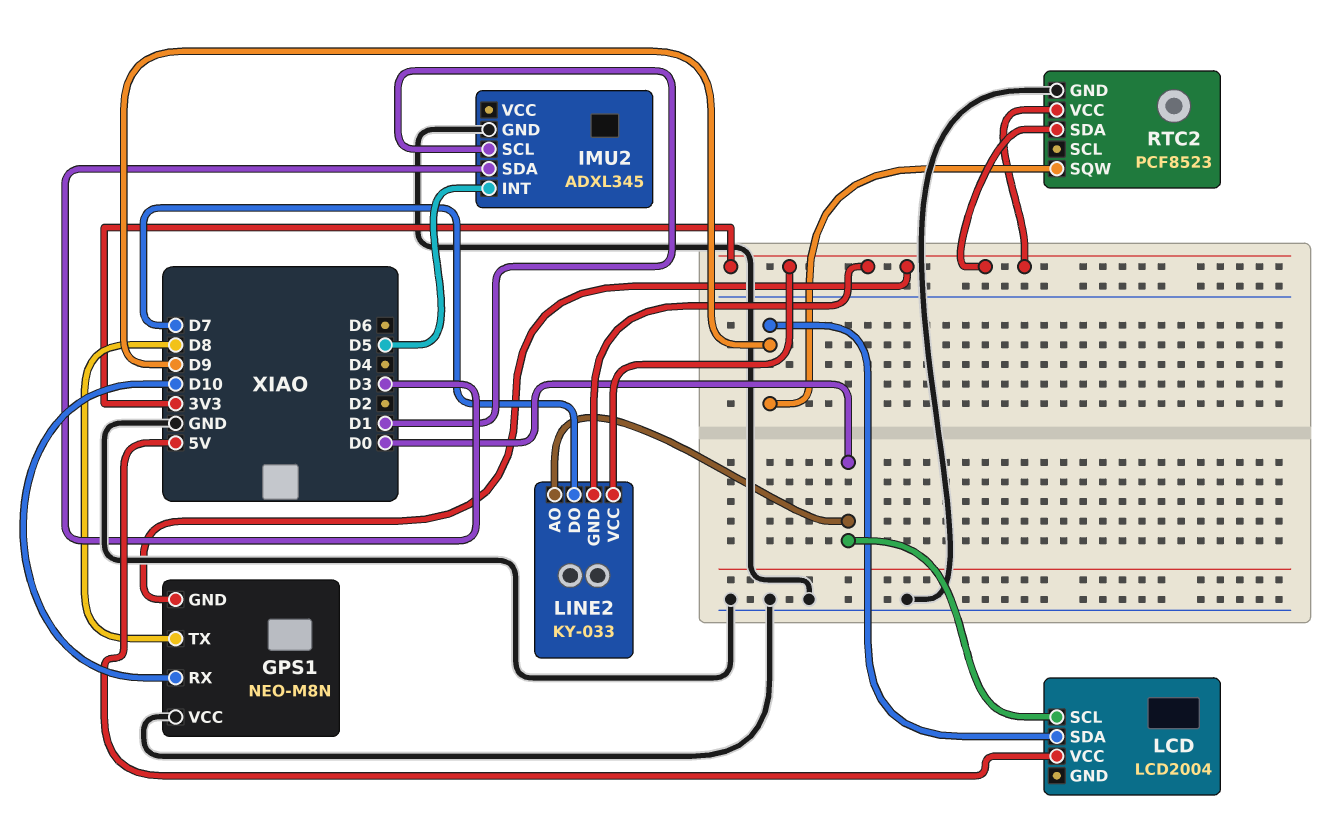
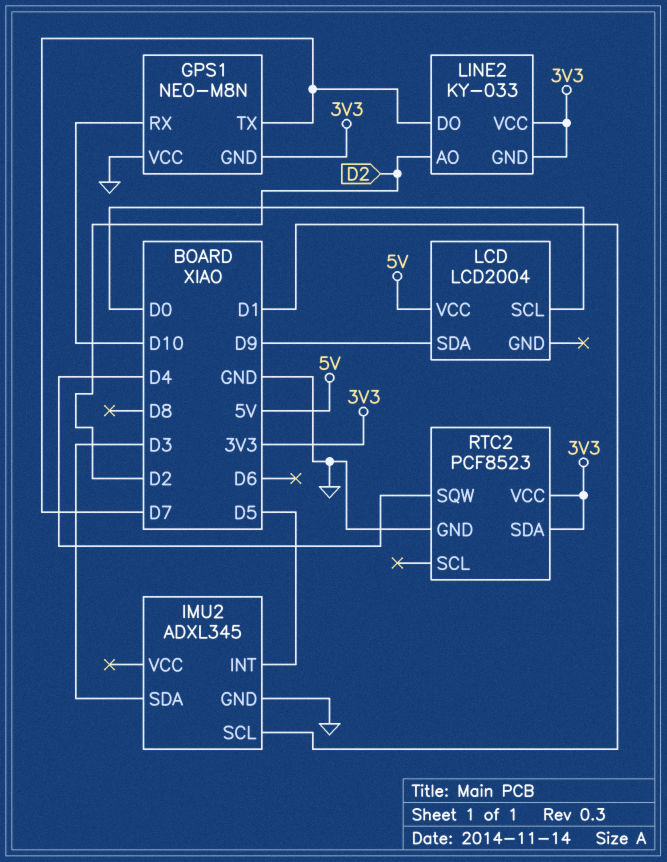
GPS1 pin TX: D8 -> D7
LINE2 pin AO: D0 -> D2
RTC2 pin SQW: D9 -> D4

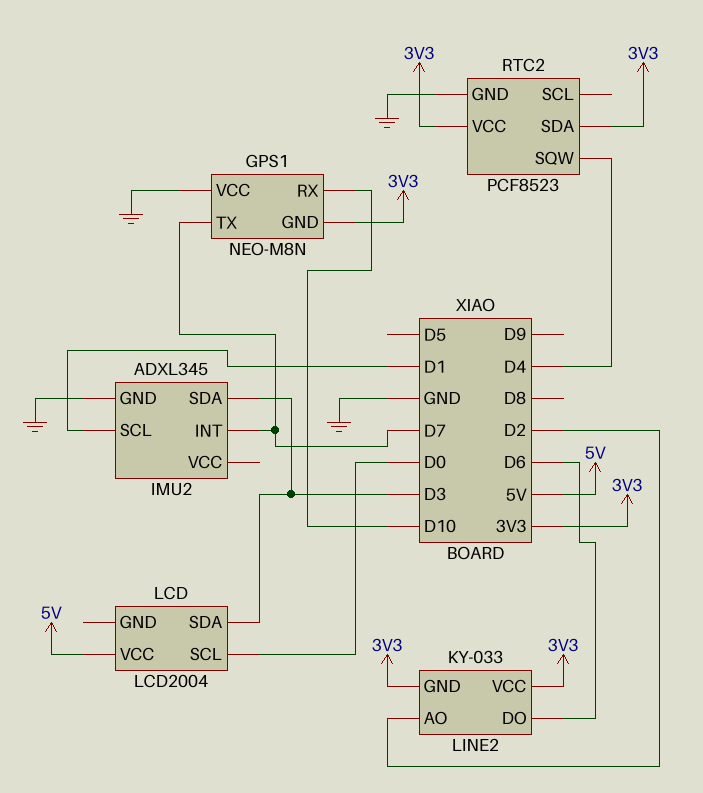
IMU2 pin INT: D5 -> D7
LCD pin SDA: D9 -> D3
LINE2 pin DO: D7 -> D6

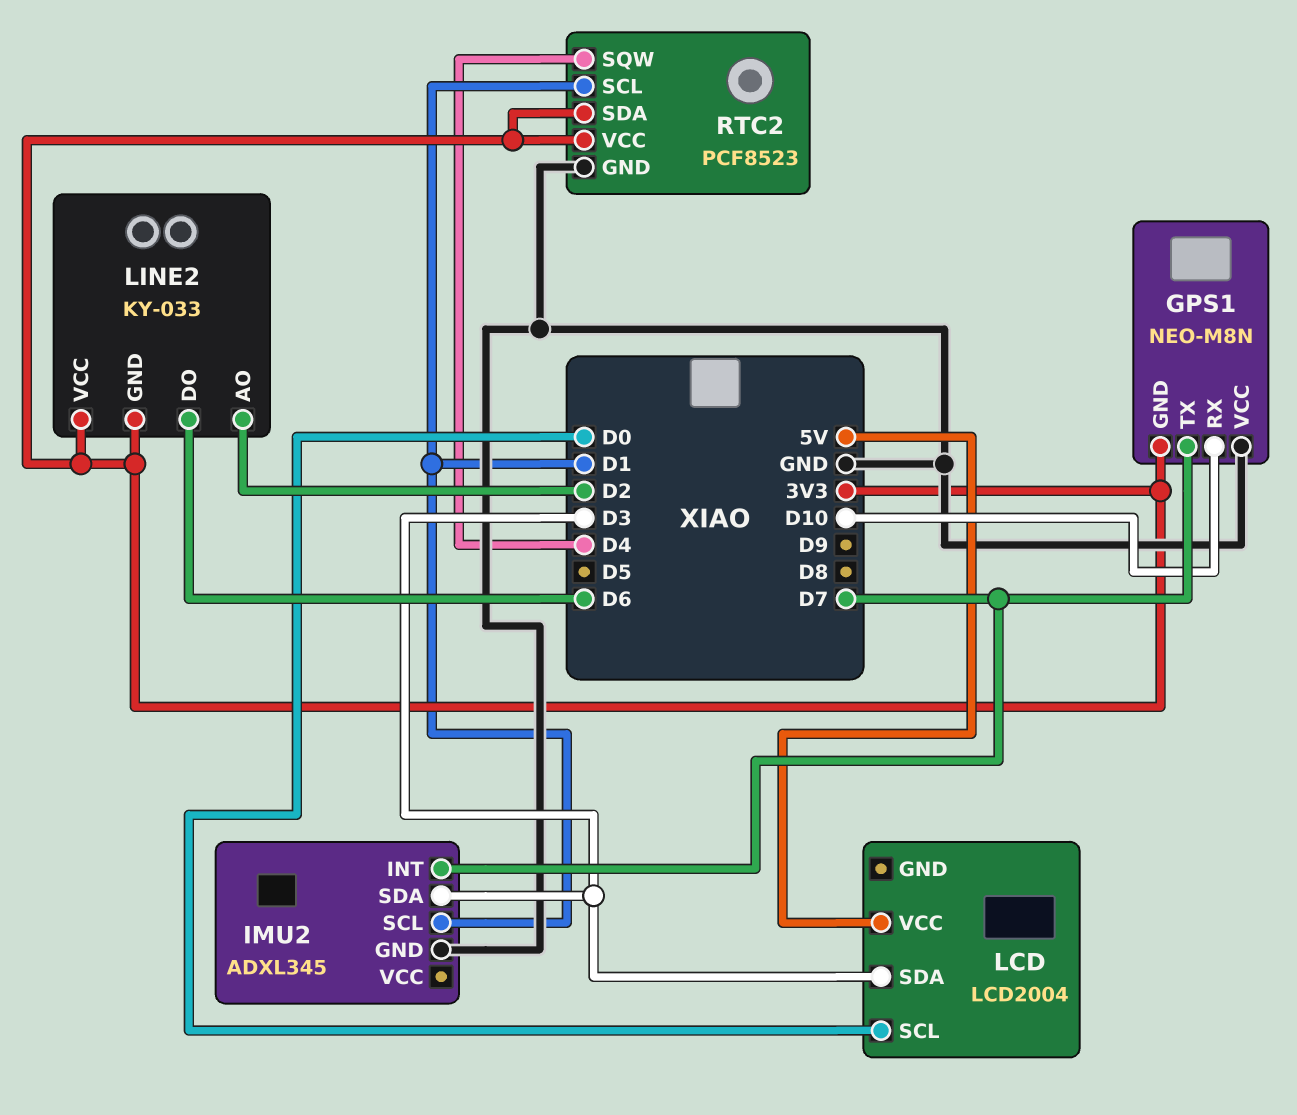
RTC2 pin SCL: none -> D1

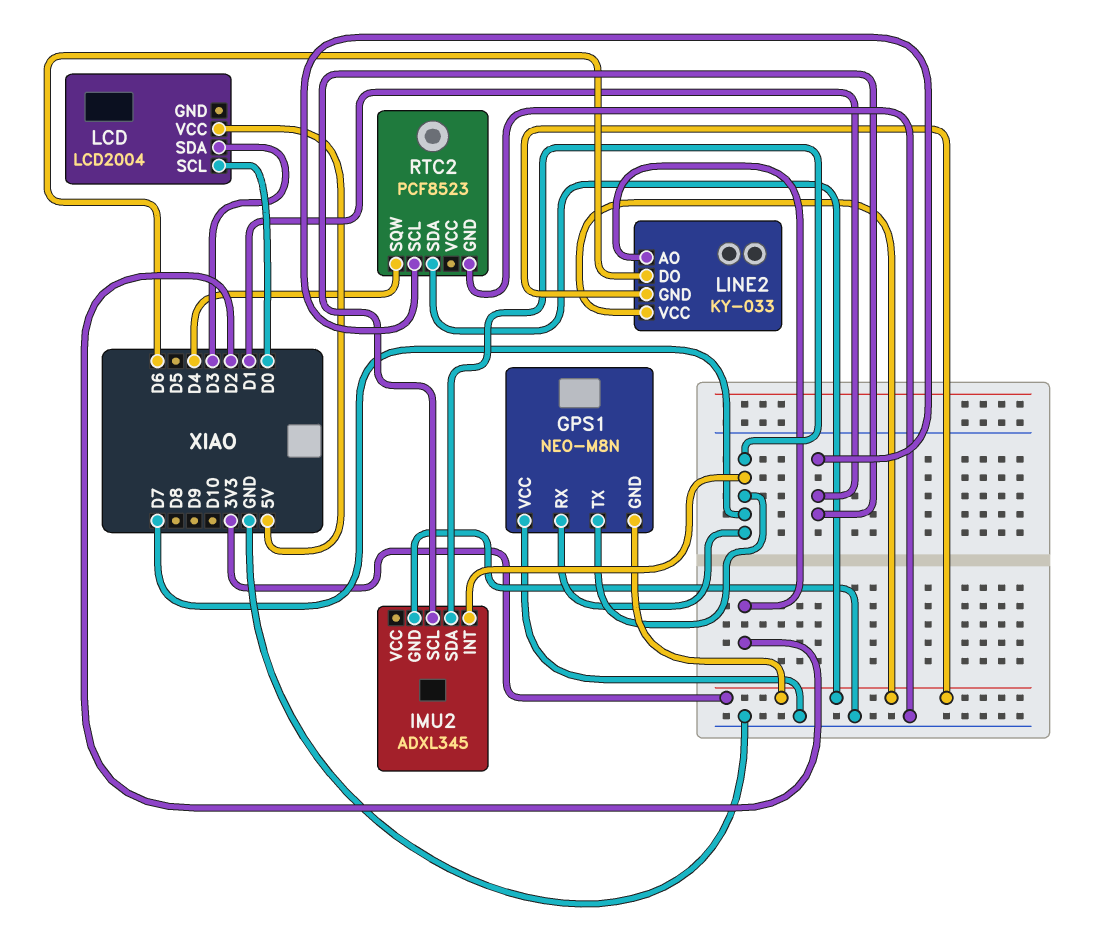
GPS1 pin RX: D10 -> D7
IMU2 pin SDA: D3 -> D7
RTC2 pin VCC: 3V3 -> none

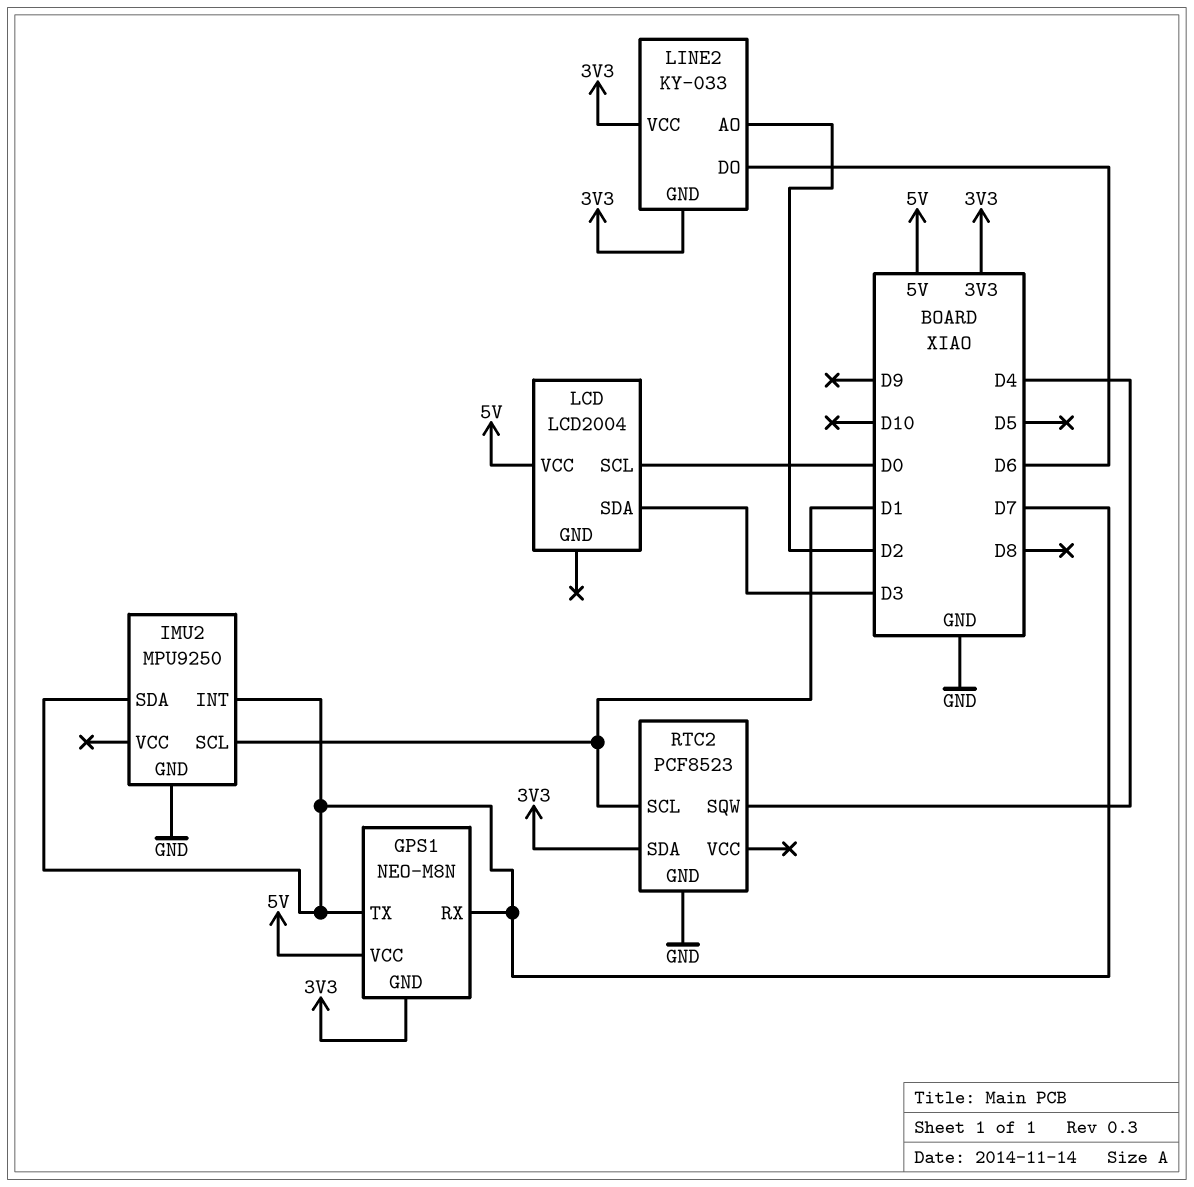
GPS1 pin VCC: GND -> 5V
IMU2: ADXL345 -> MPU9250

